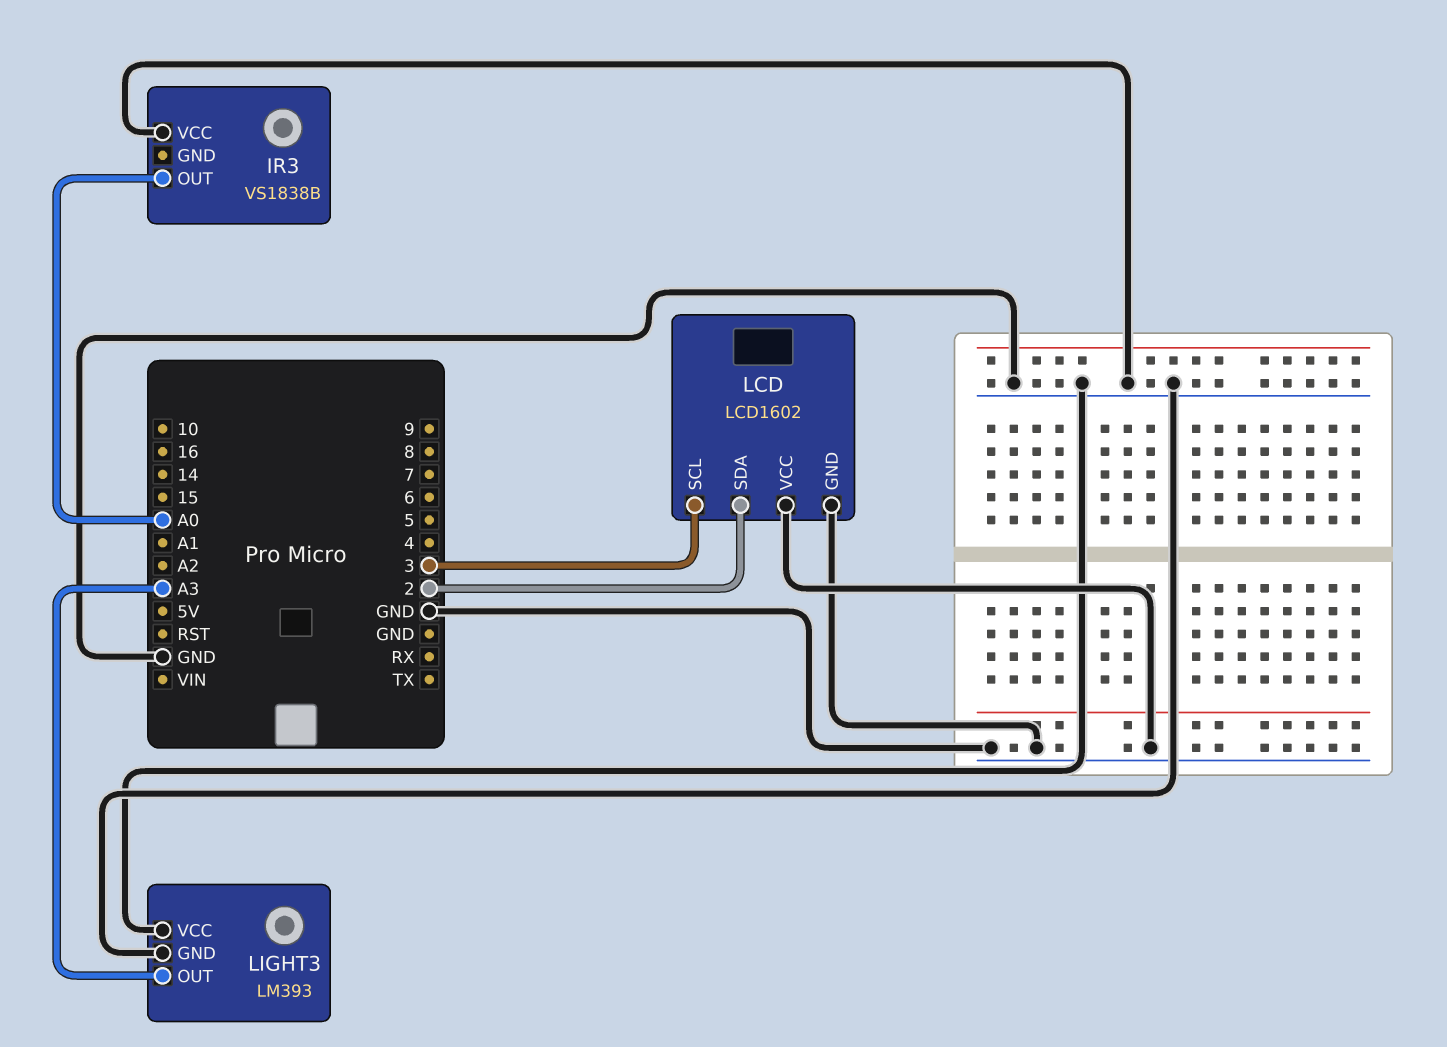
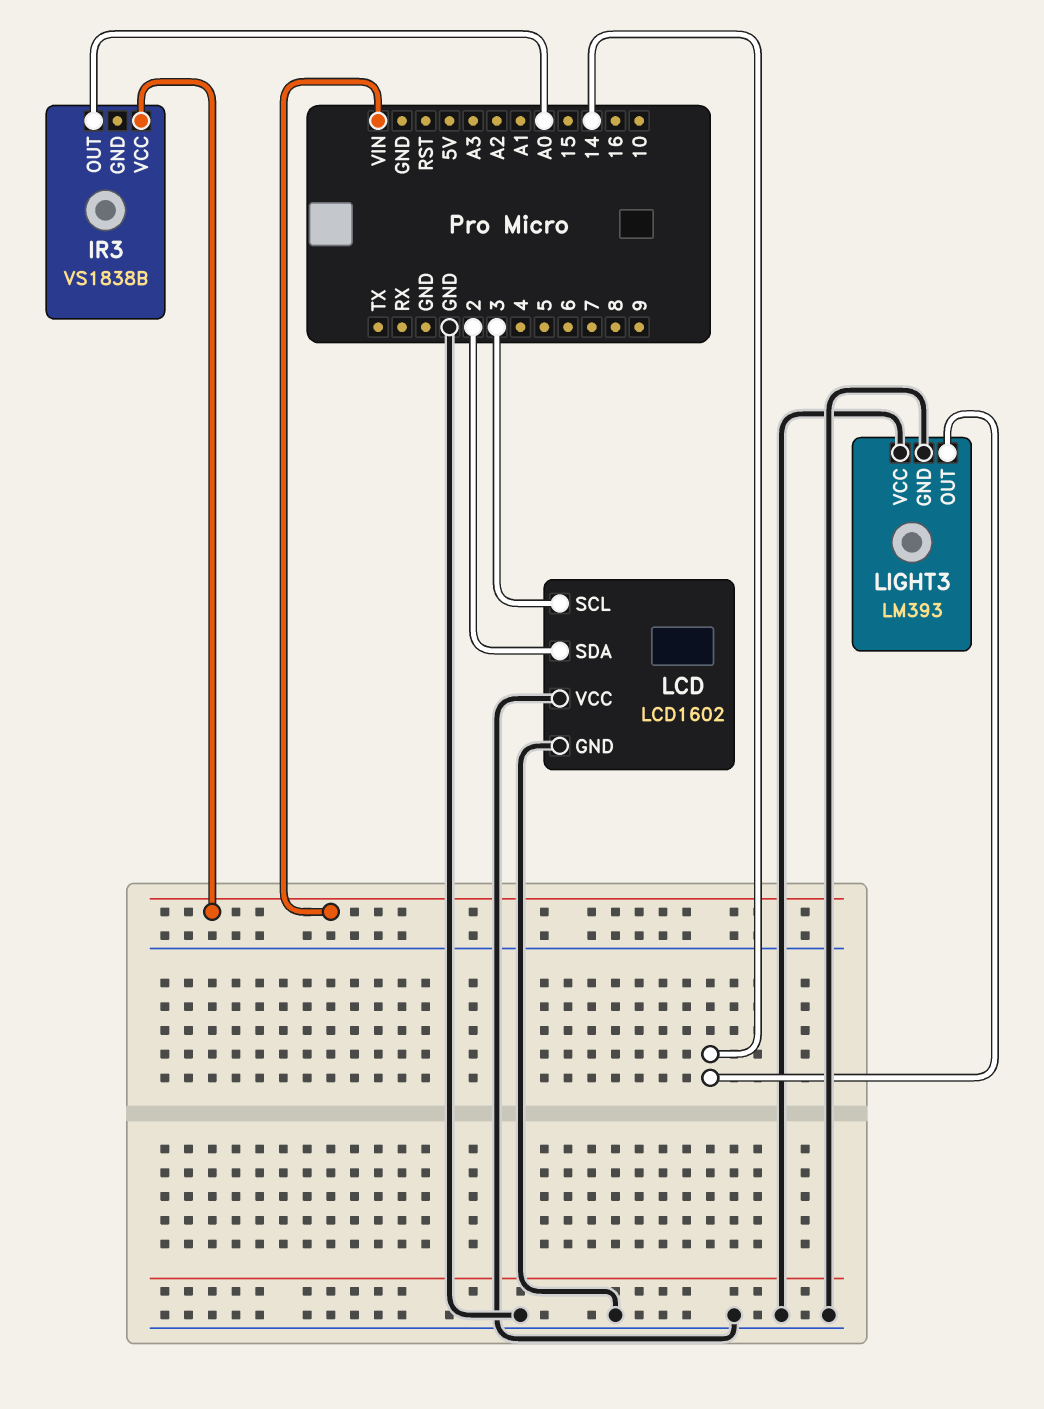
IR3 pin VCC: GND -> VIN
LIGHT3 pin OUT: A3 -> 14

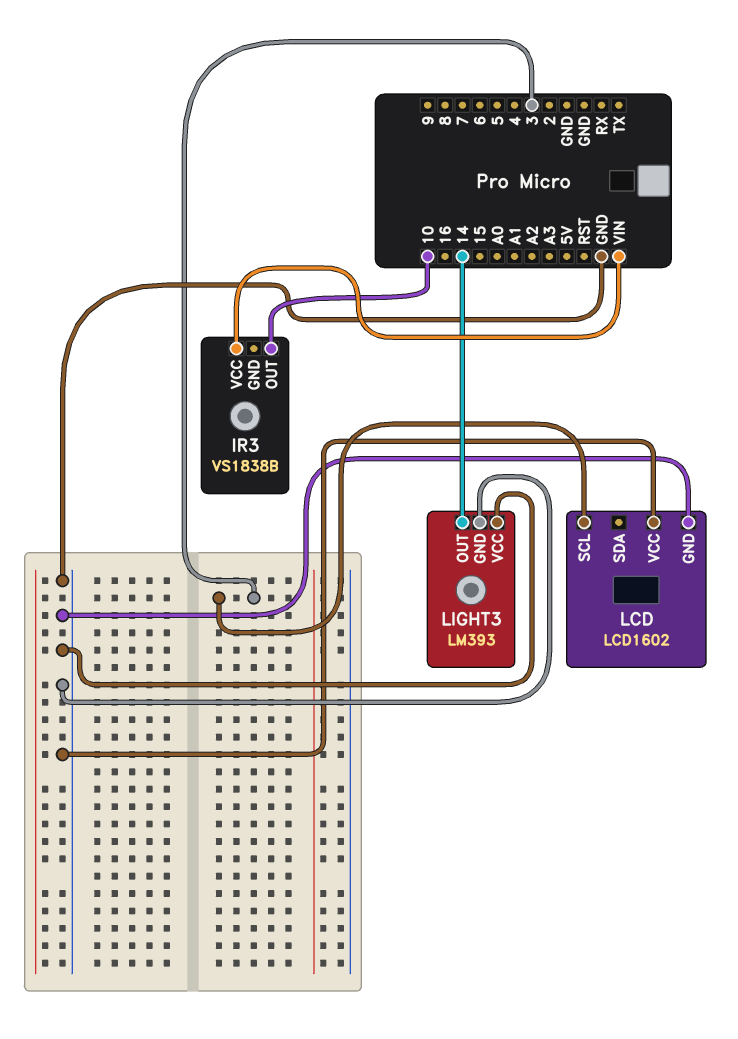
IR3 pin OUT: A0 -> 10
LCD pin SDA: 2 -> none

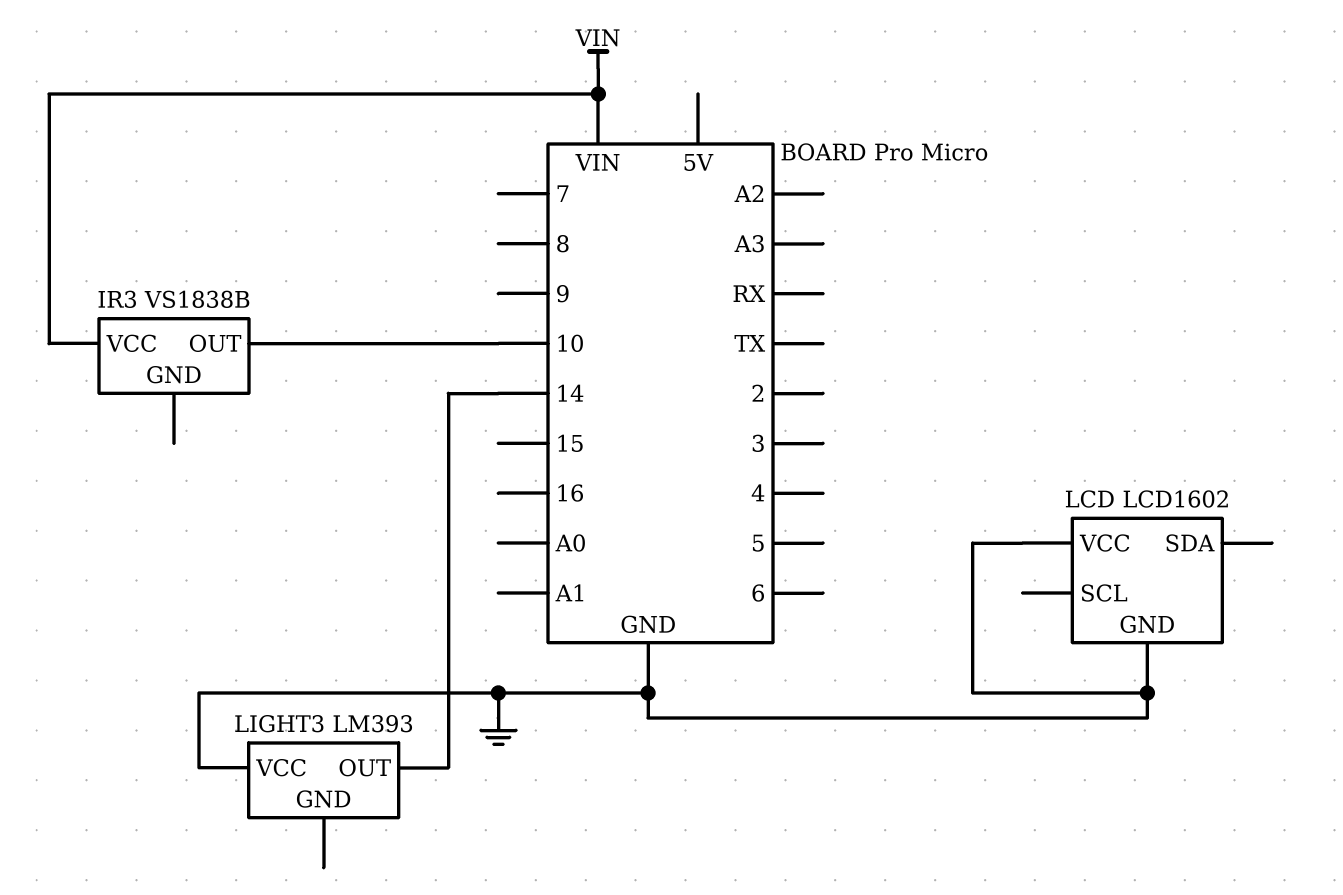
LCD pin SCL: 3 -> none
LIGHT3 pin GND: GND -> none

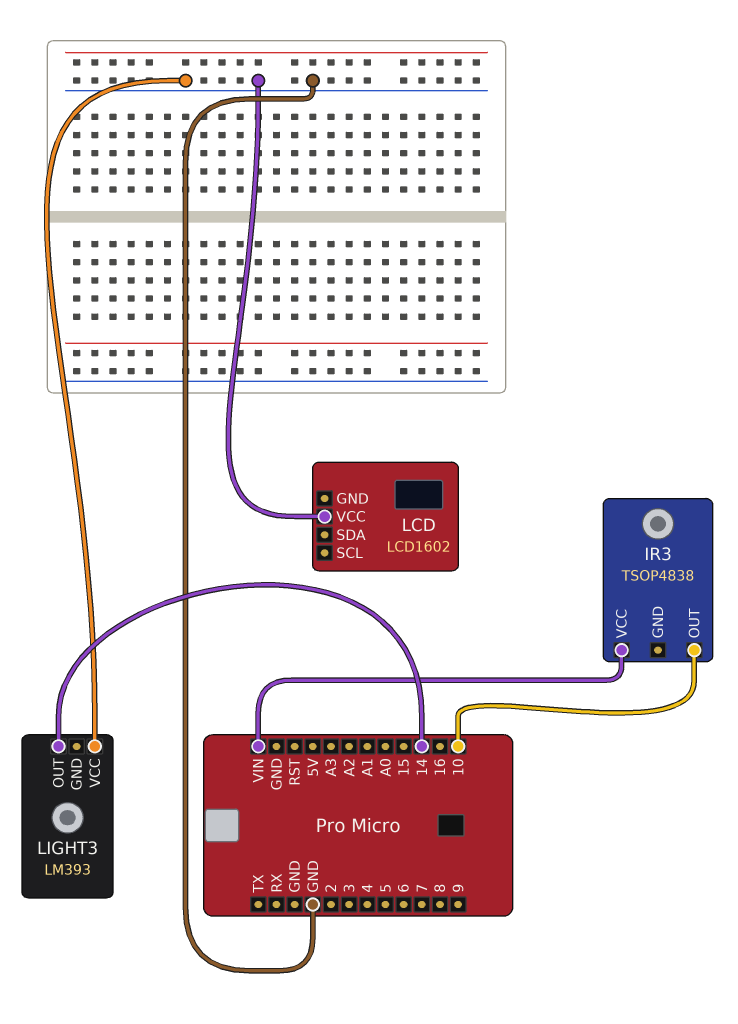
IR3: VS1838B -> TSOP4838
LCD pin GND: GND -> none

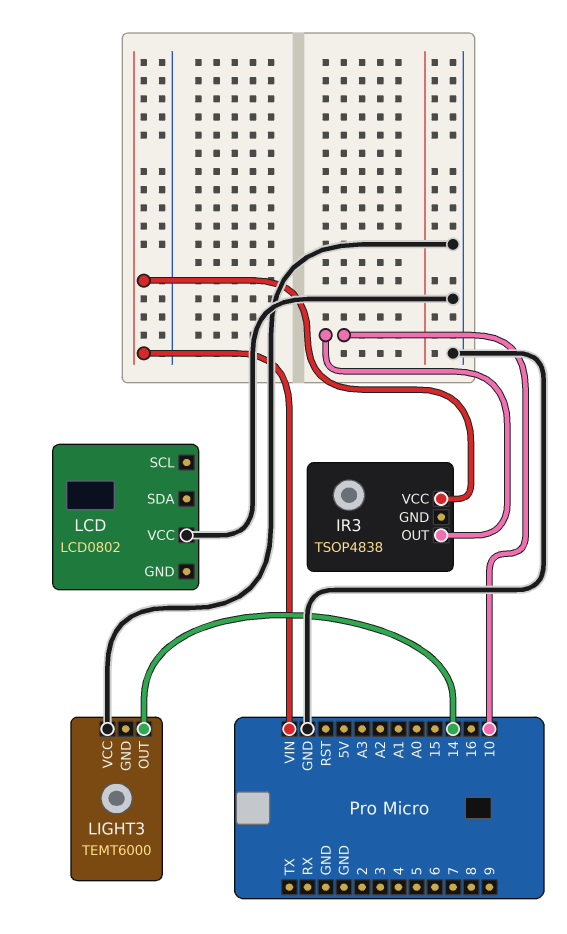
LCD: LCD1602 -> LCD0802
LIGHT3: LM393 -> TEMT6000

